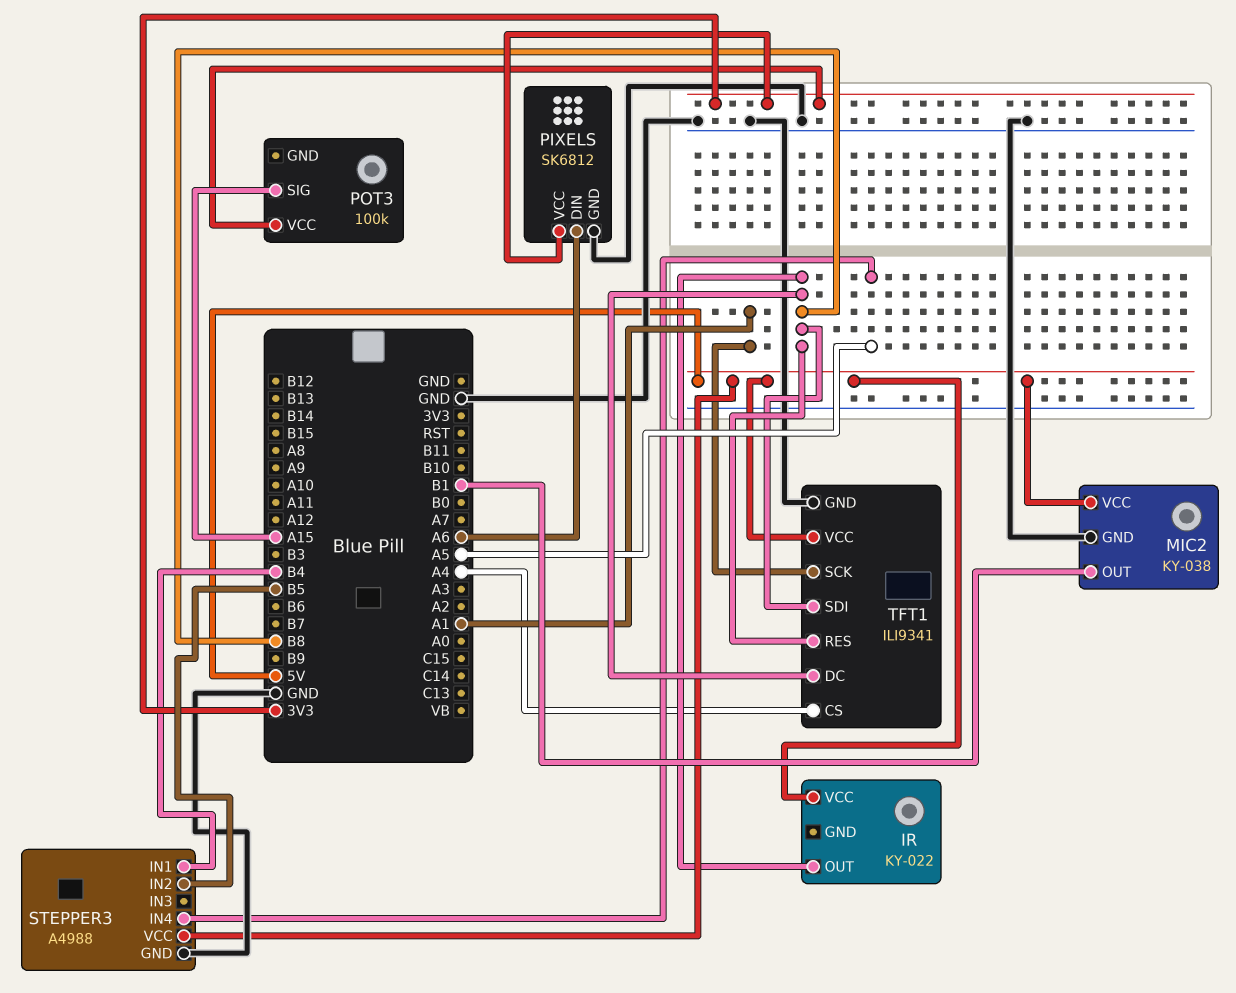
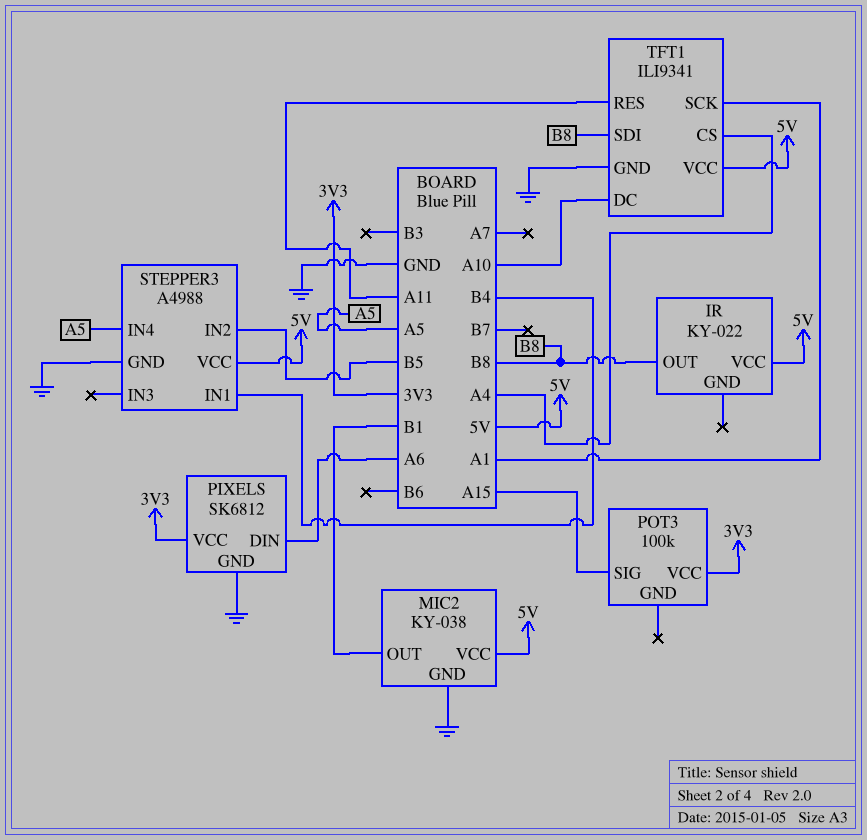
TFT1 pin DC: B8 -> A10
TFT1 pin RES: B8 -> A11

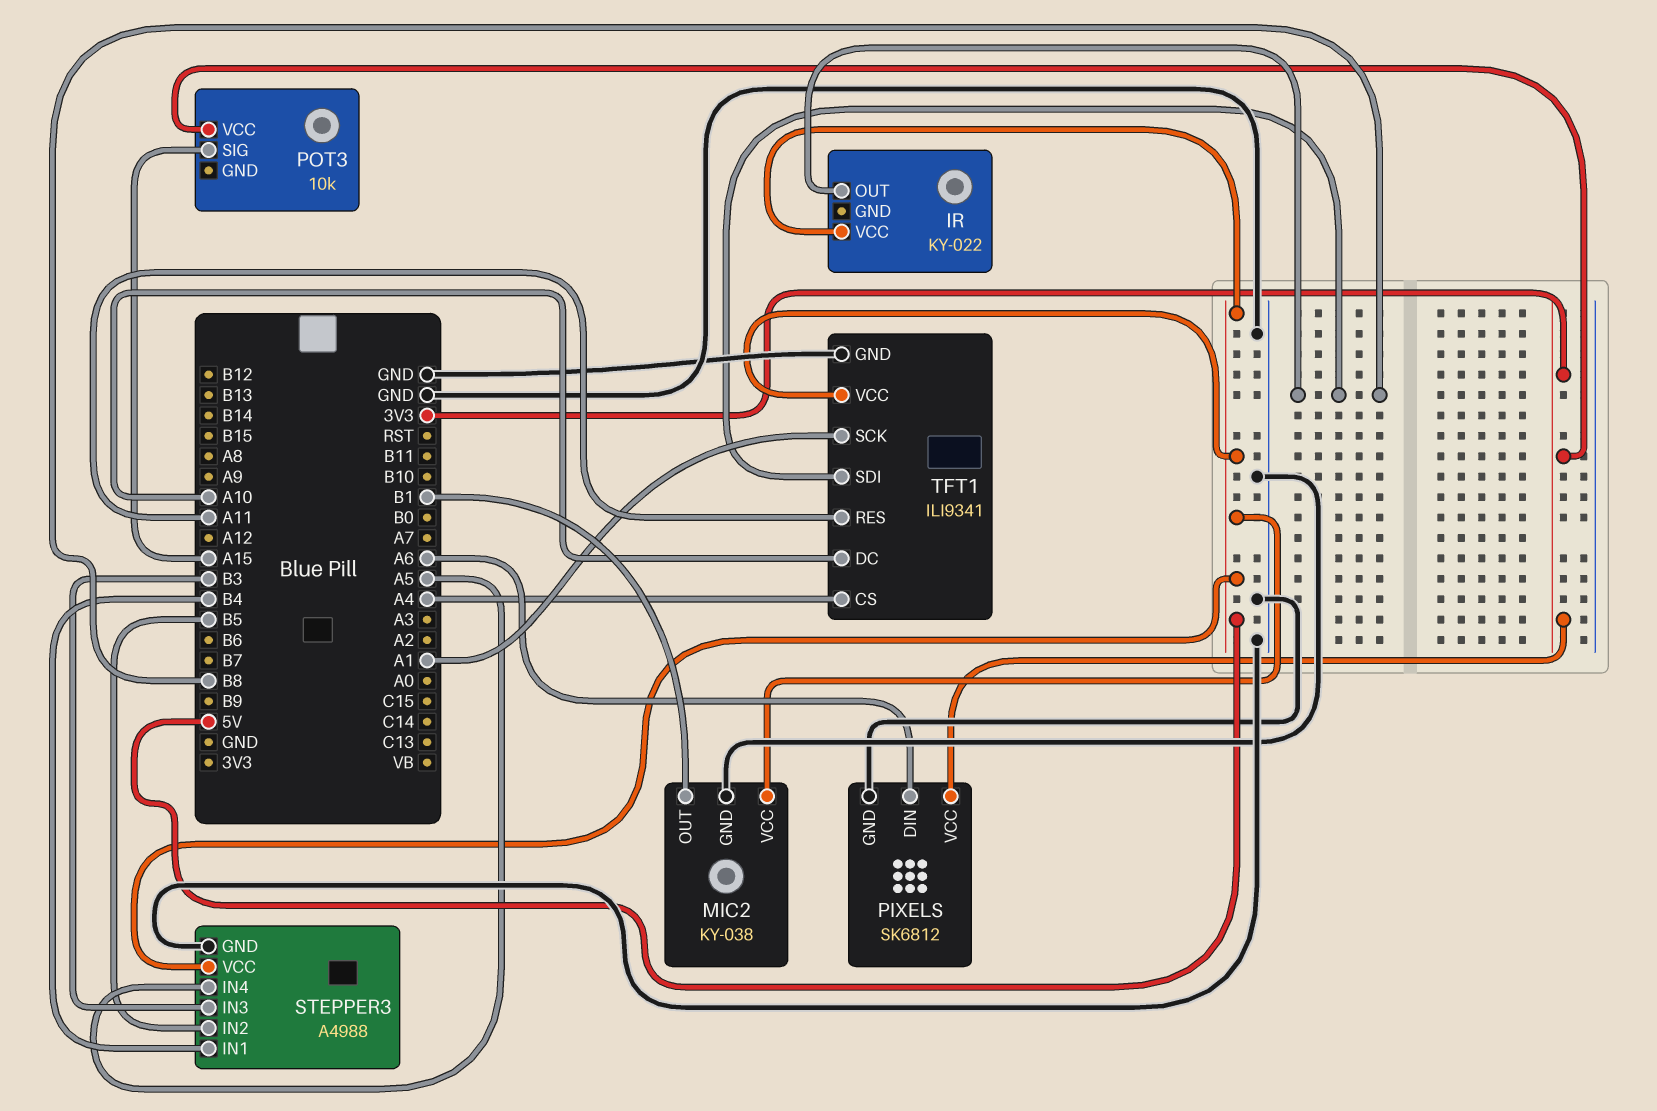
POT3: 100k -> 10k
STEPPER3 pin IN3: none -> B3

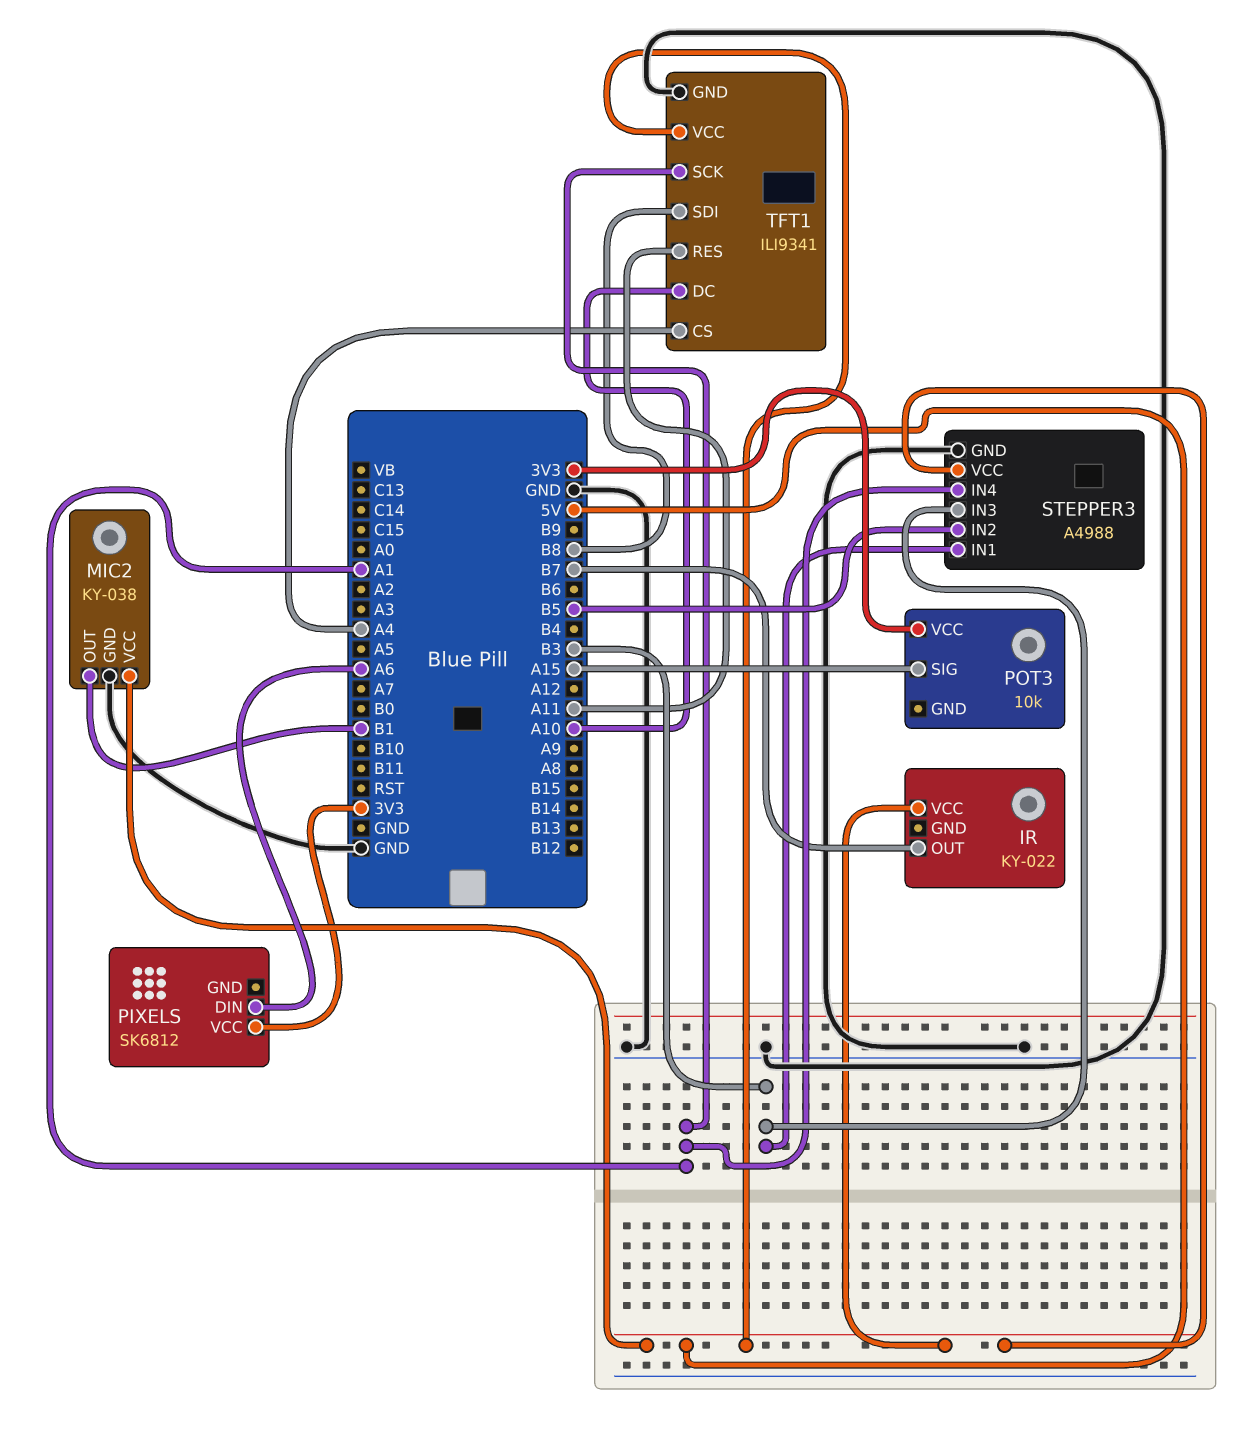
IR pin OUT: B8 -> B7
PIXELS pin GND: GND -> none
STEPPER3 pin IN1: B4 -> B3
STEPPER3 pin IN4: A5 -> A1

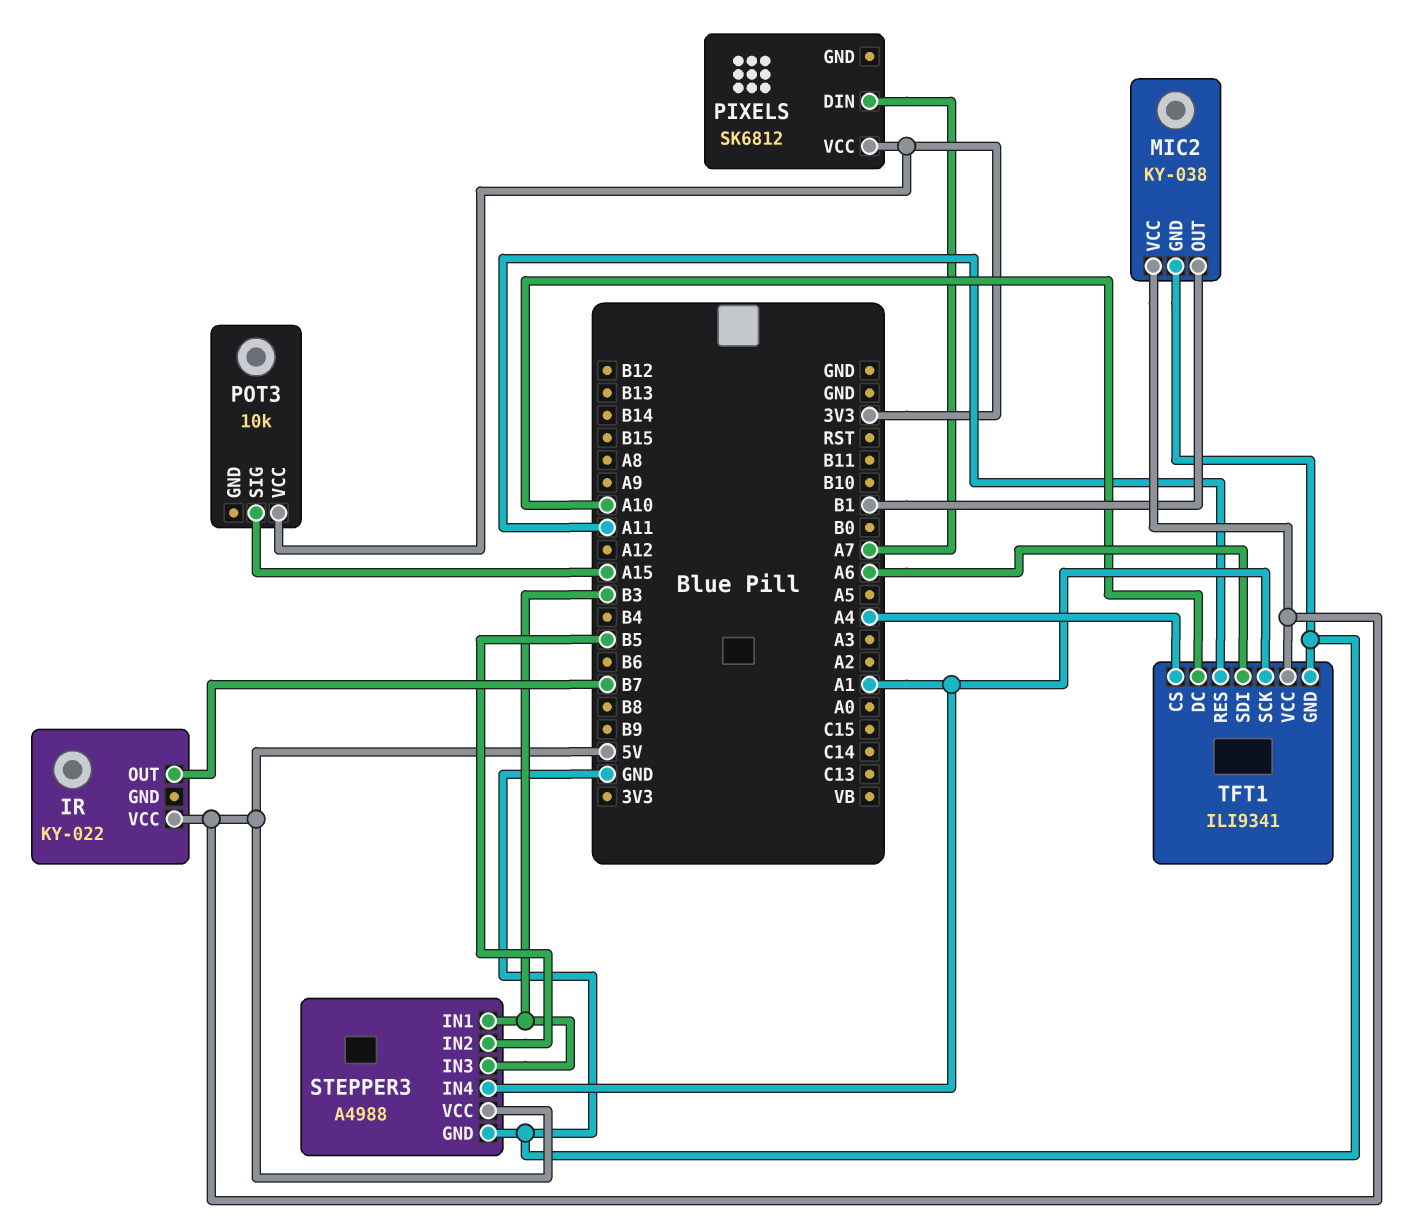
PIXELS pin DIN: A6 -> A7
TFT1 pin SDI: B8 -> A6

